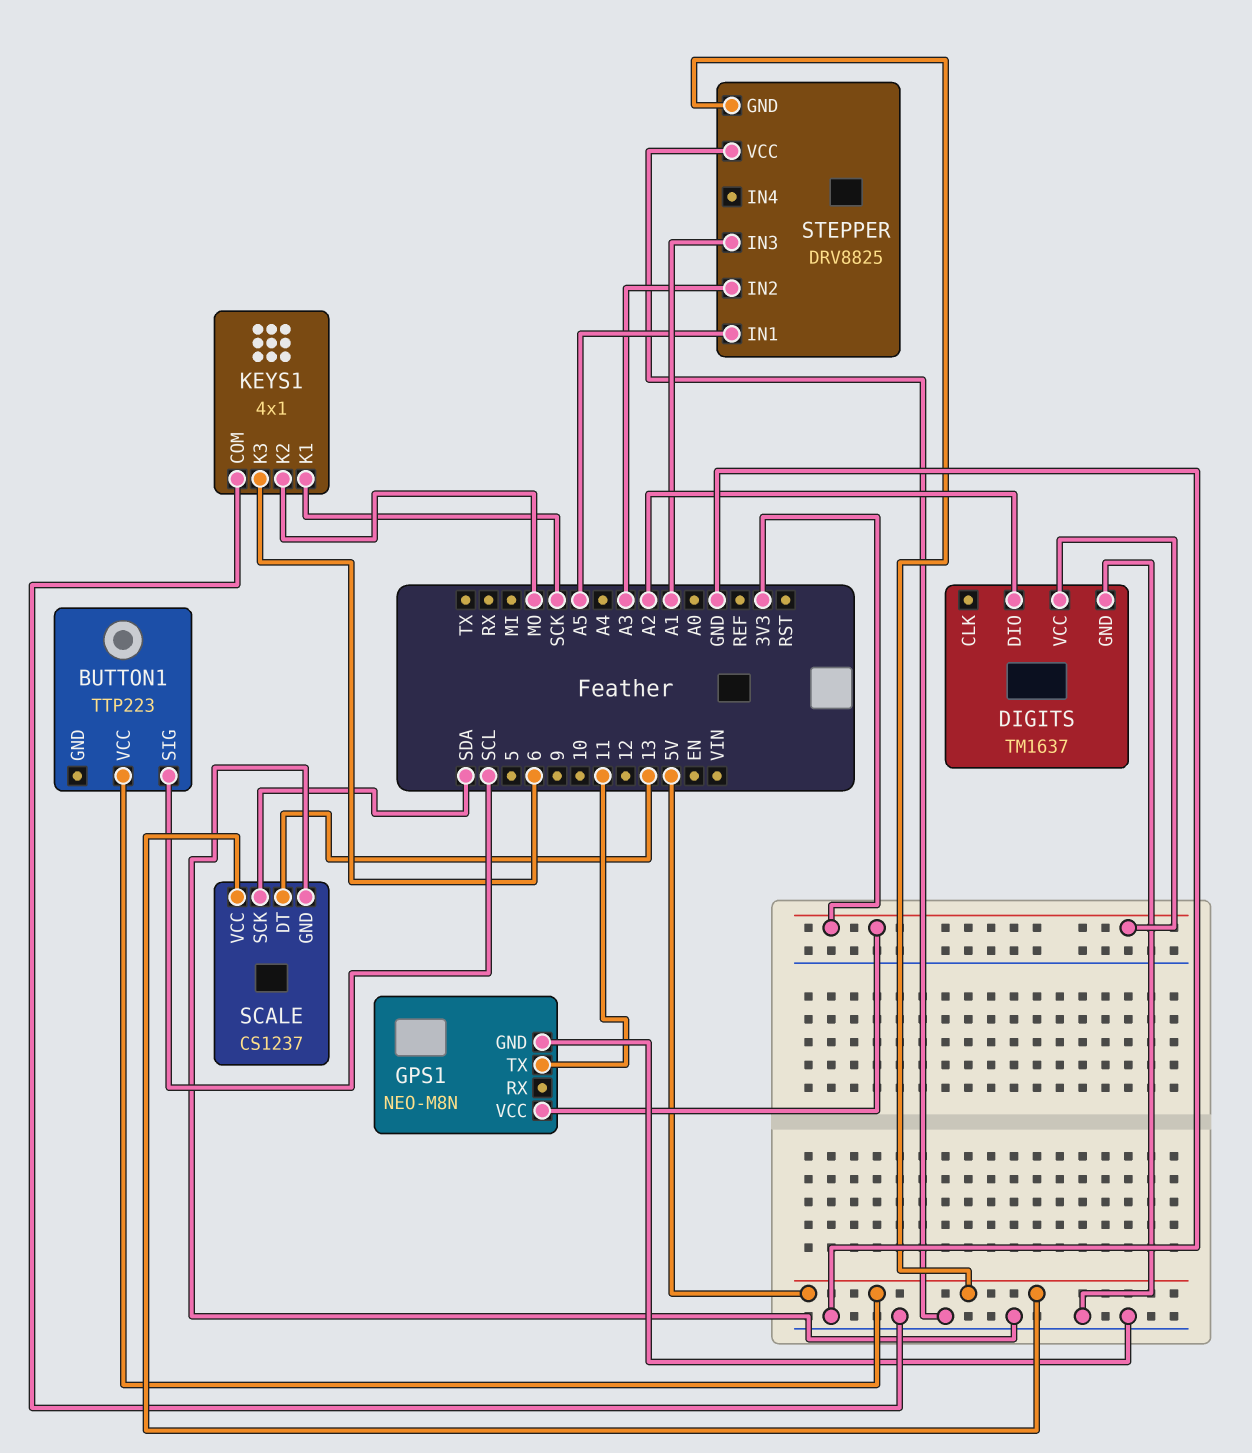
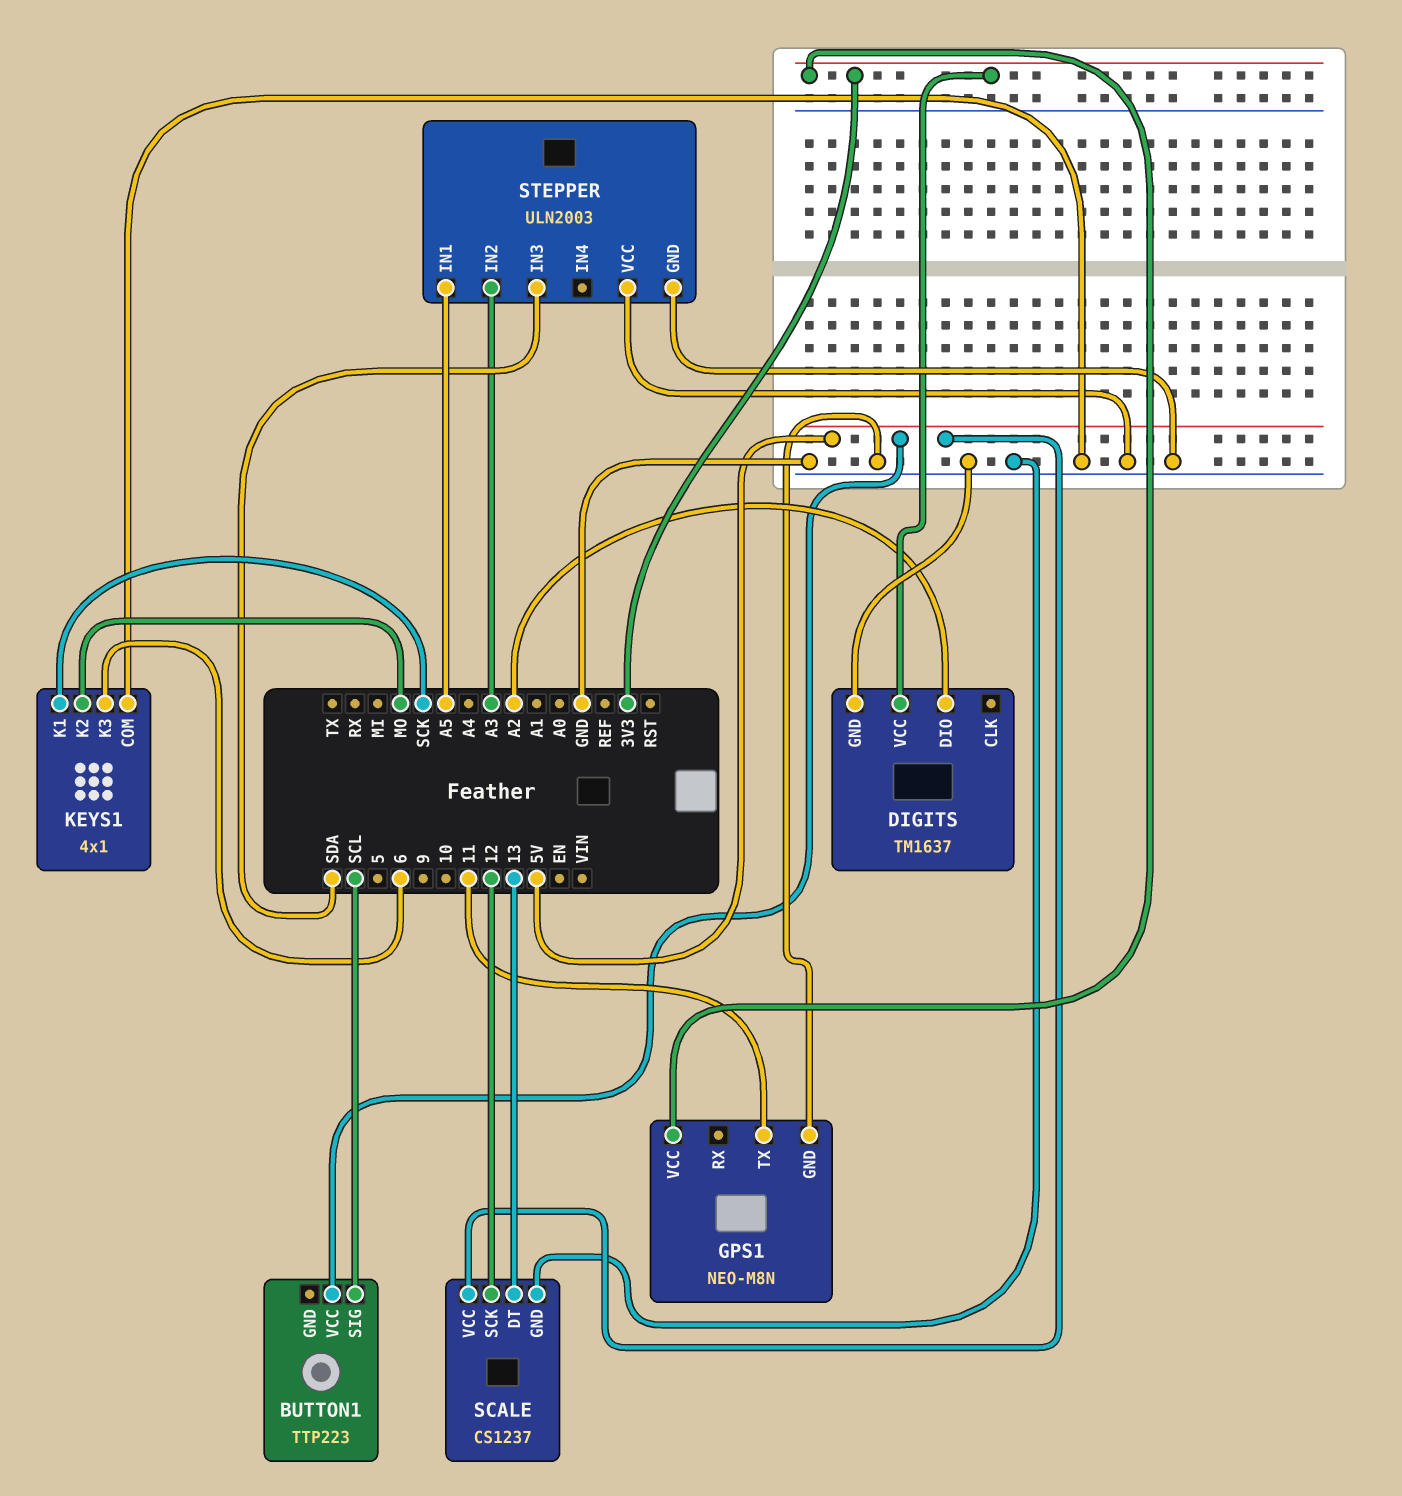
SCALE pin SCK: SDA -> 12
STEPPER: DRV8825 -> ULN2003
STEPPER pin GND: 5V -> GND
STEPPER pin IN3: A1 -> SDA

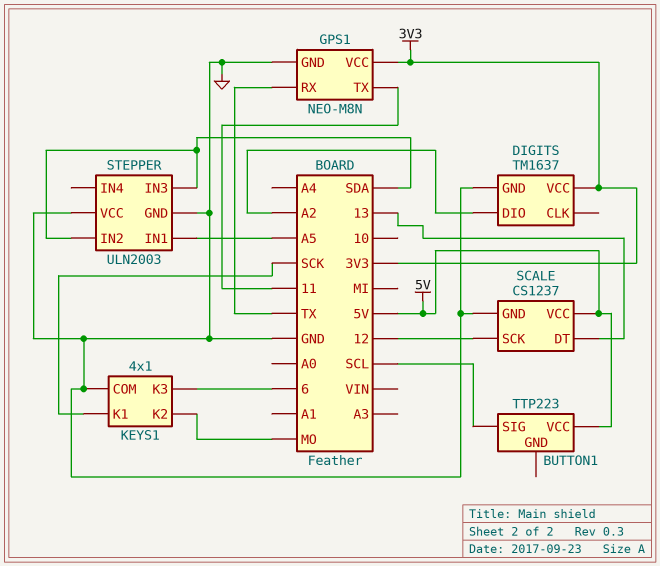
GPS1 pin RX: none -> TX
STEPPER pin IN2: A3 -> SDA

